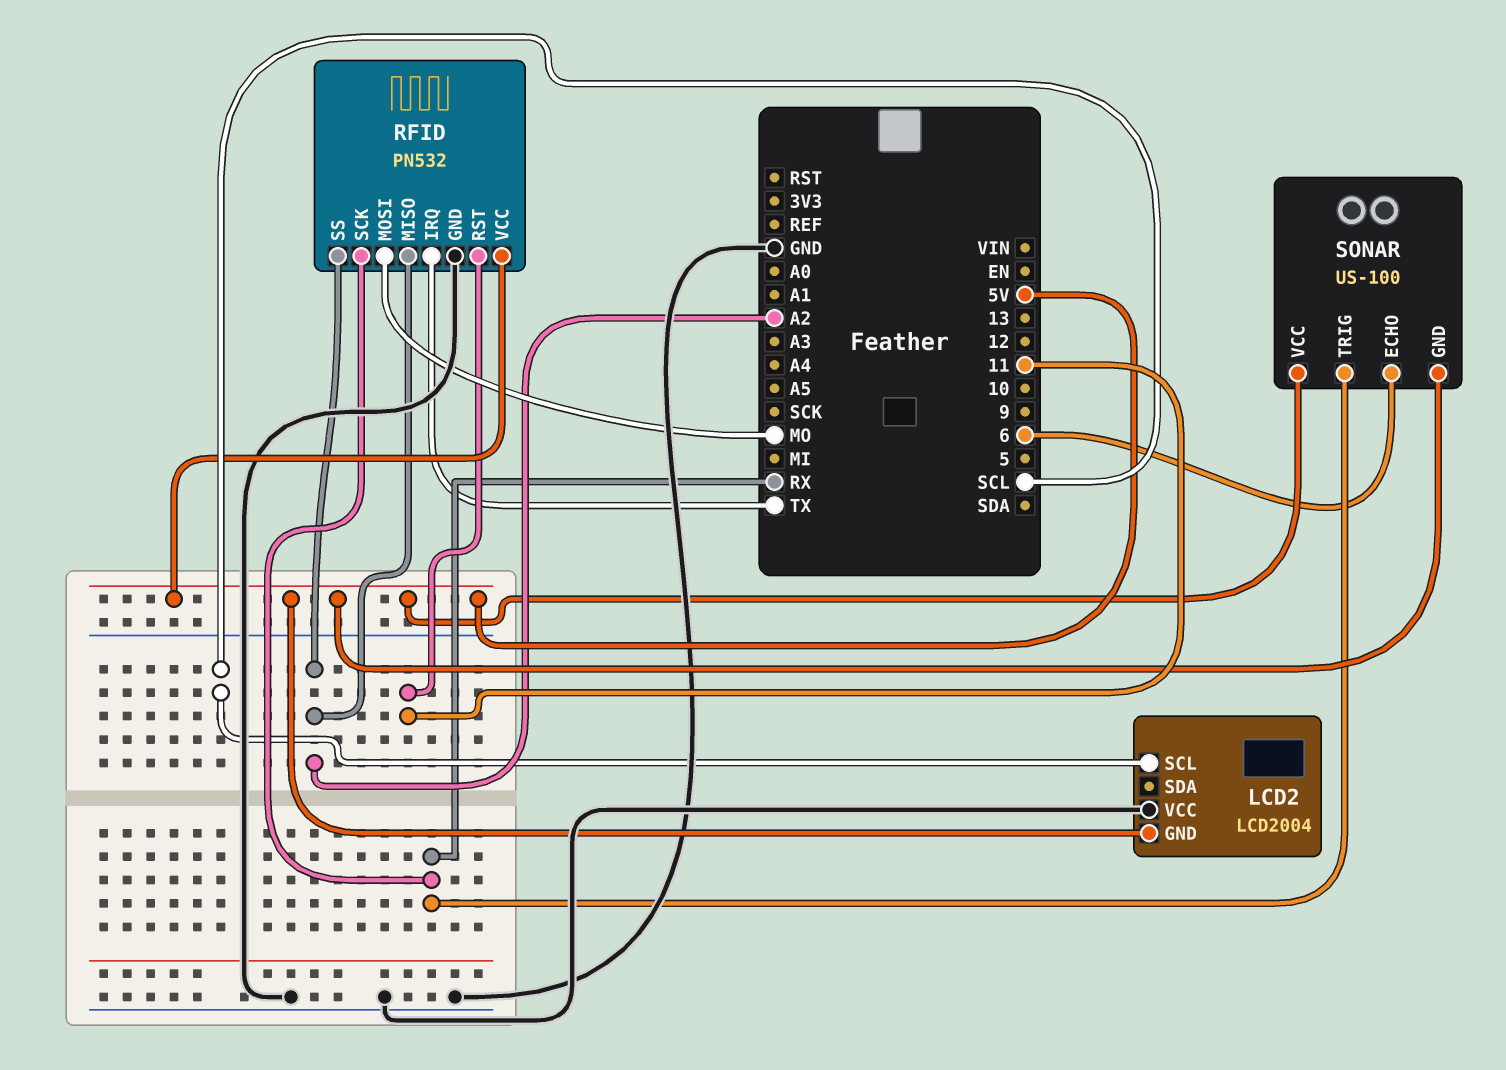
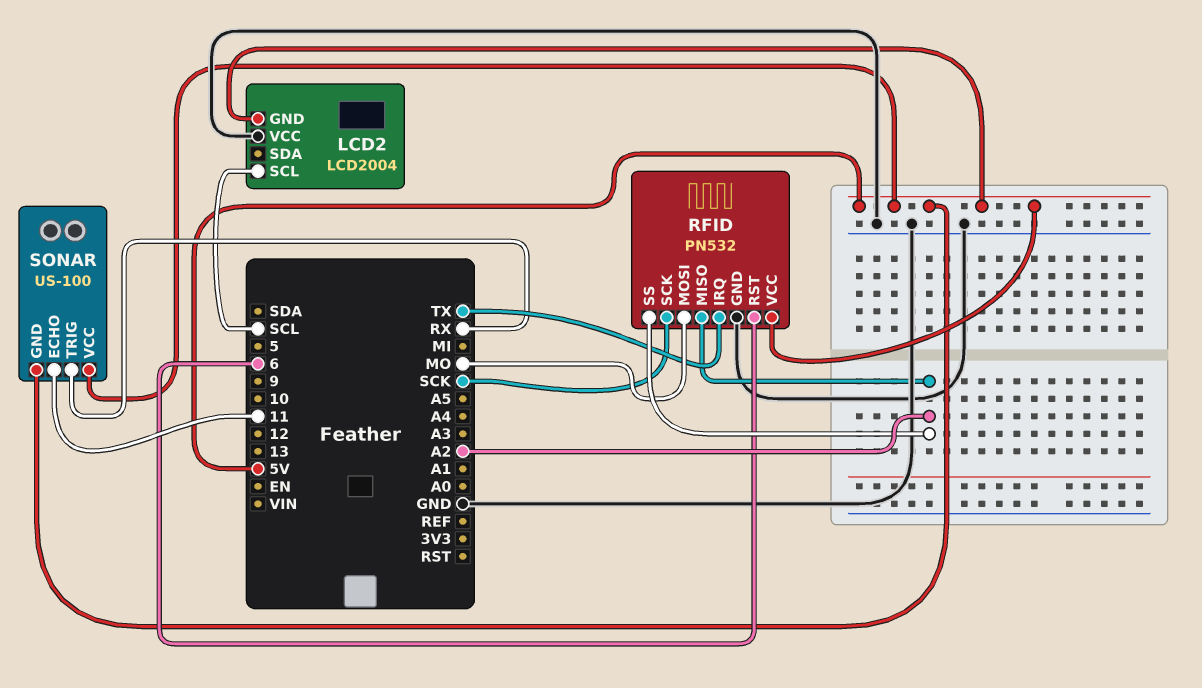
RFID pin RST: 11 -> 6
RFID pin SCK: RX -> SCK
SONAR pin ECHO: 6 -> 11

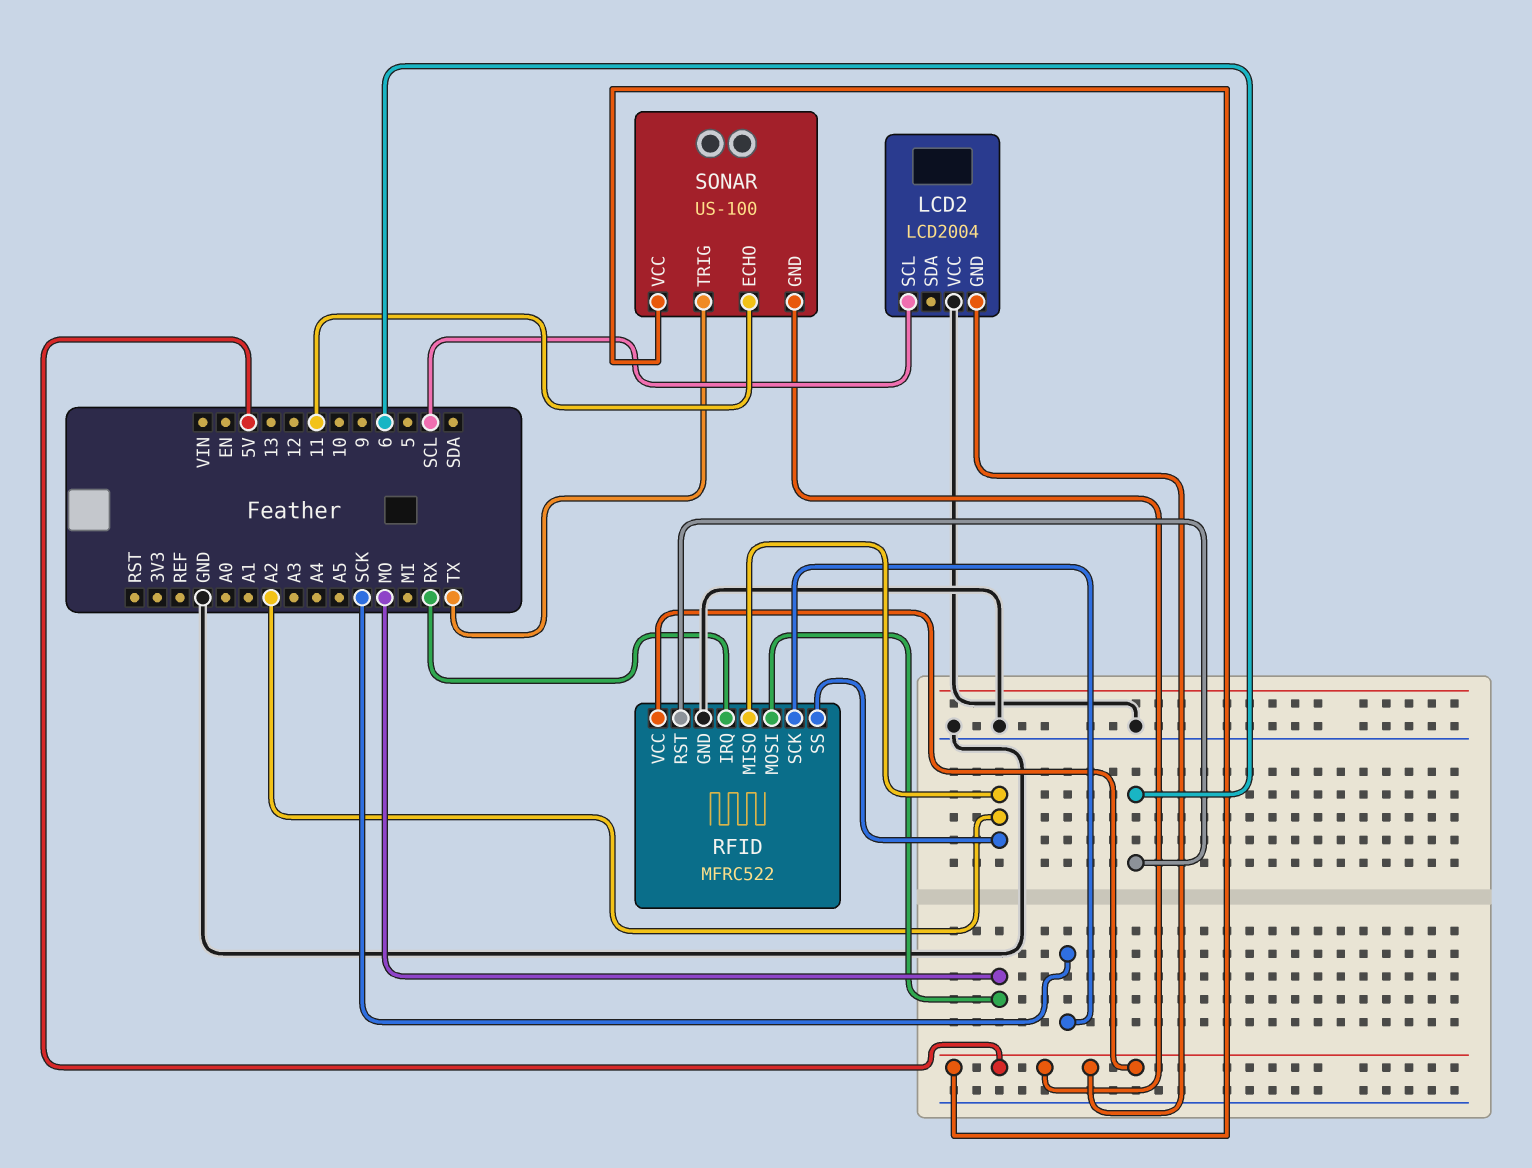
RFID: PN532 -> MFRC522
RFID pin IRQ: TX -> RX
SONAR pin TRIG: RX -> TX

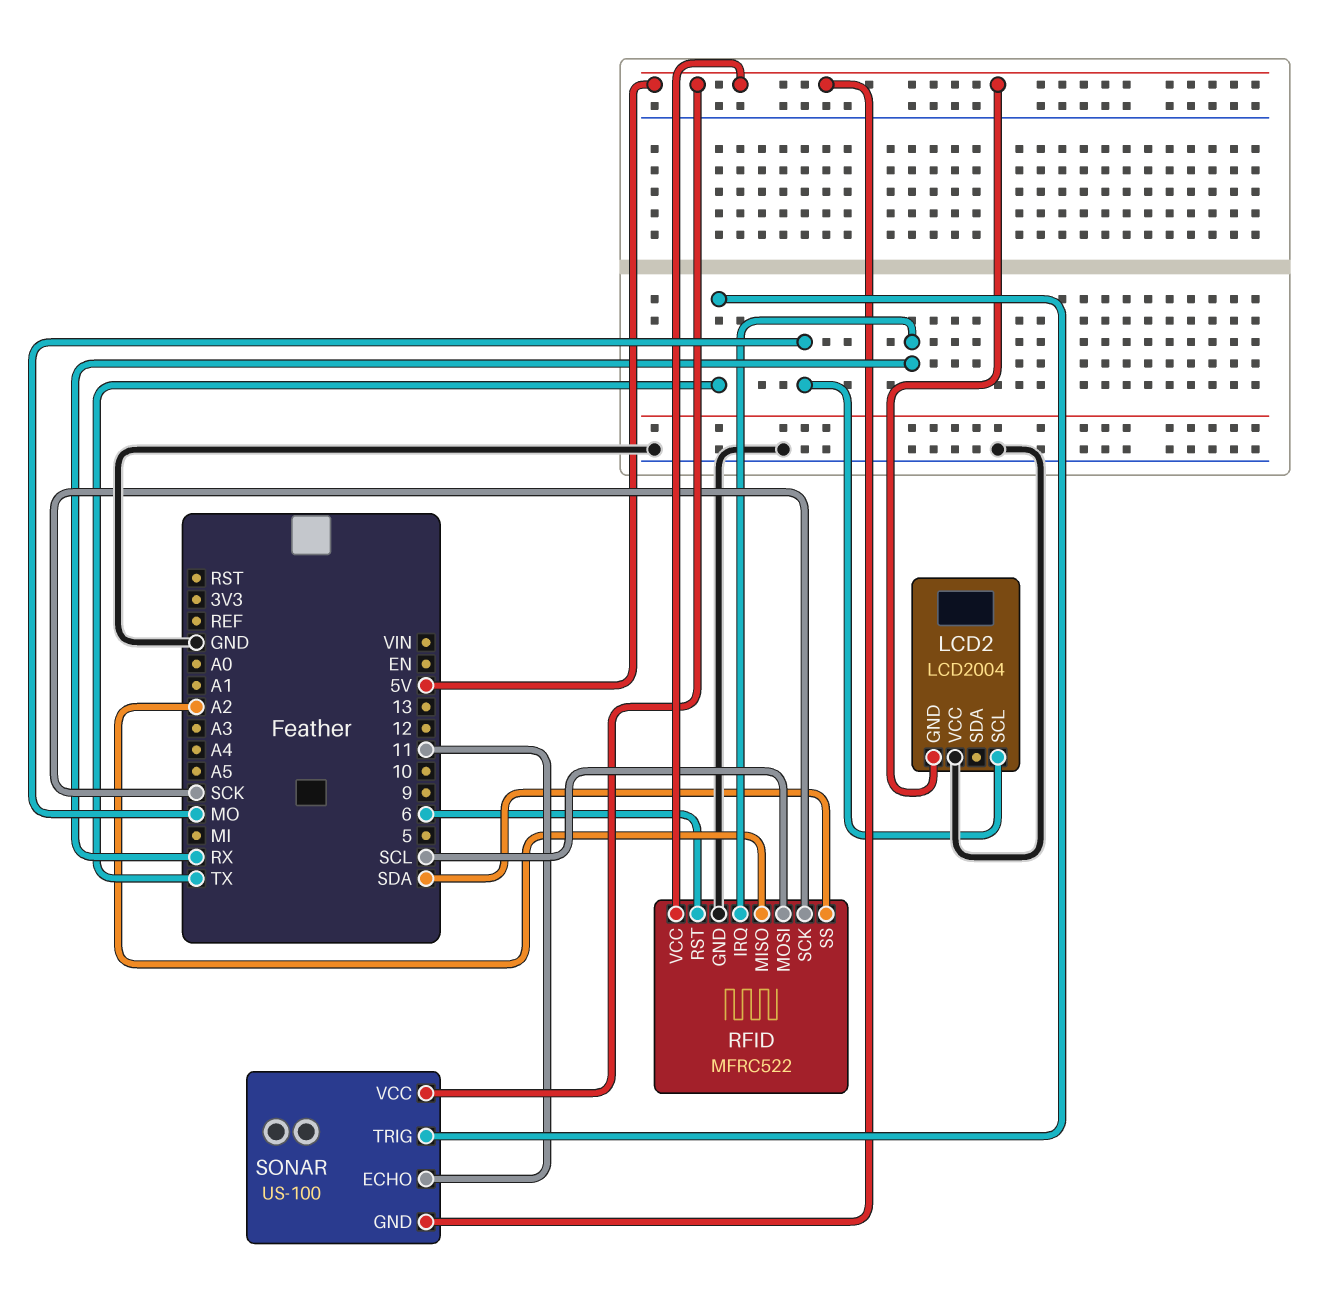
LCD2 pin SCL: SCL -> MO
RFID pin MOSI: MO -> SCL
RFID pin SS: A2 -> SDA

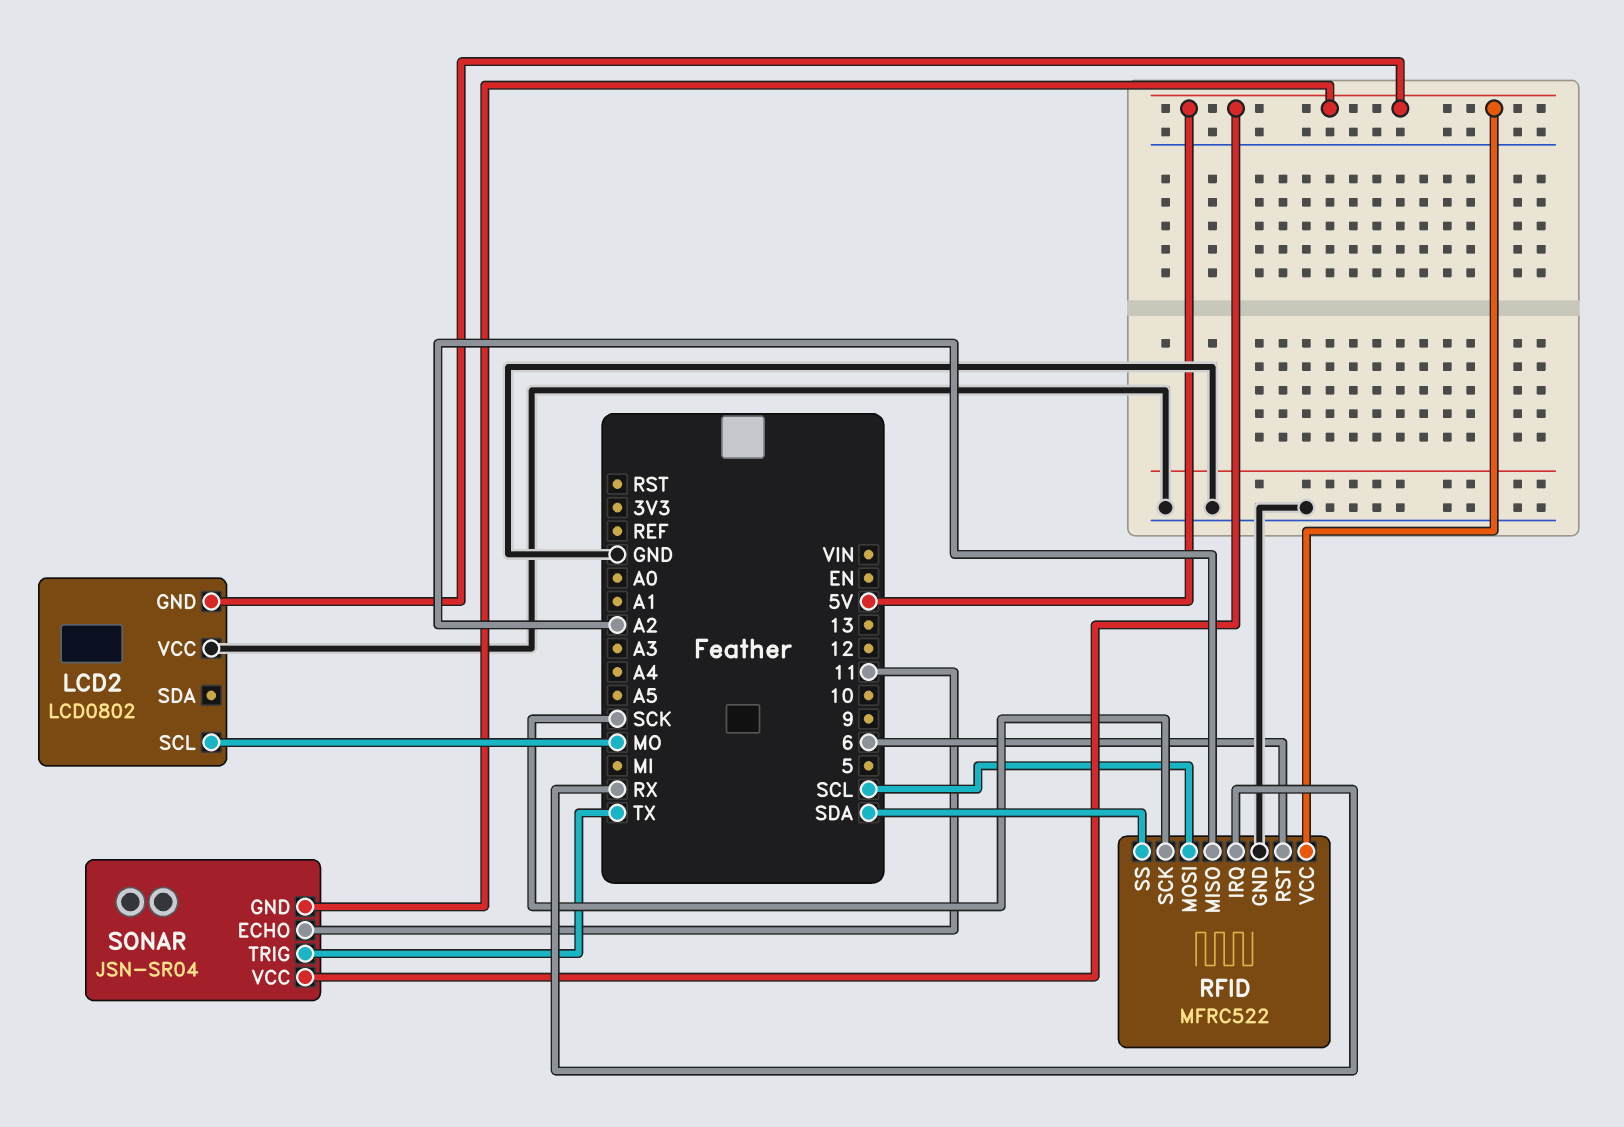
LCD2: LCD2004 -> LCD0802
SONAR: US-100 -> JSN-SR04

